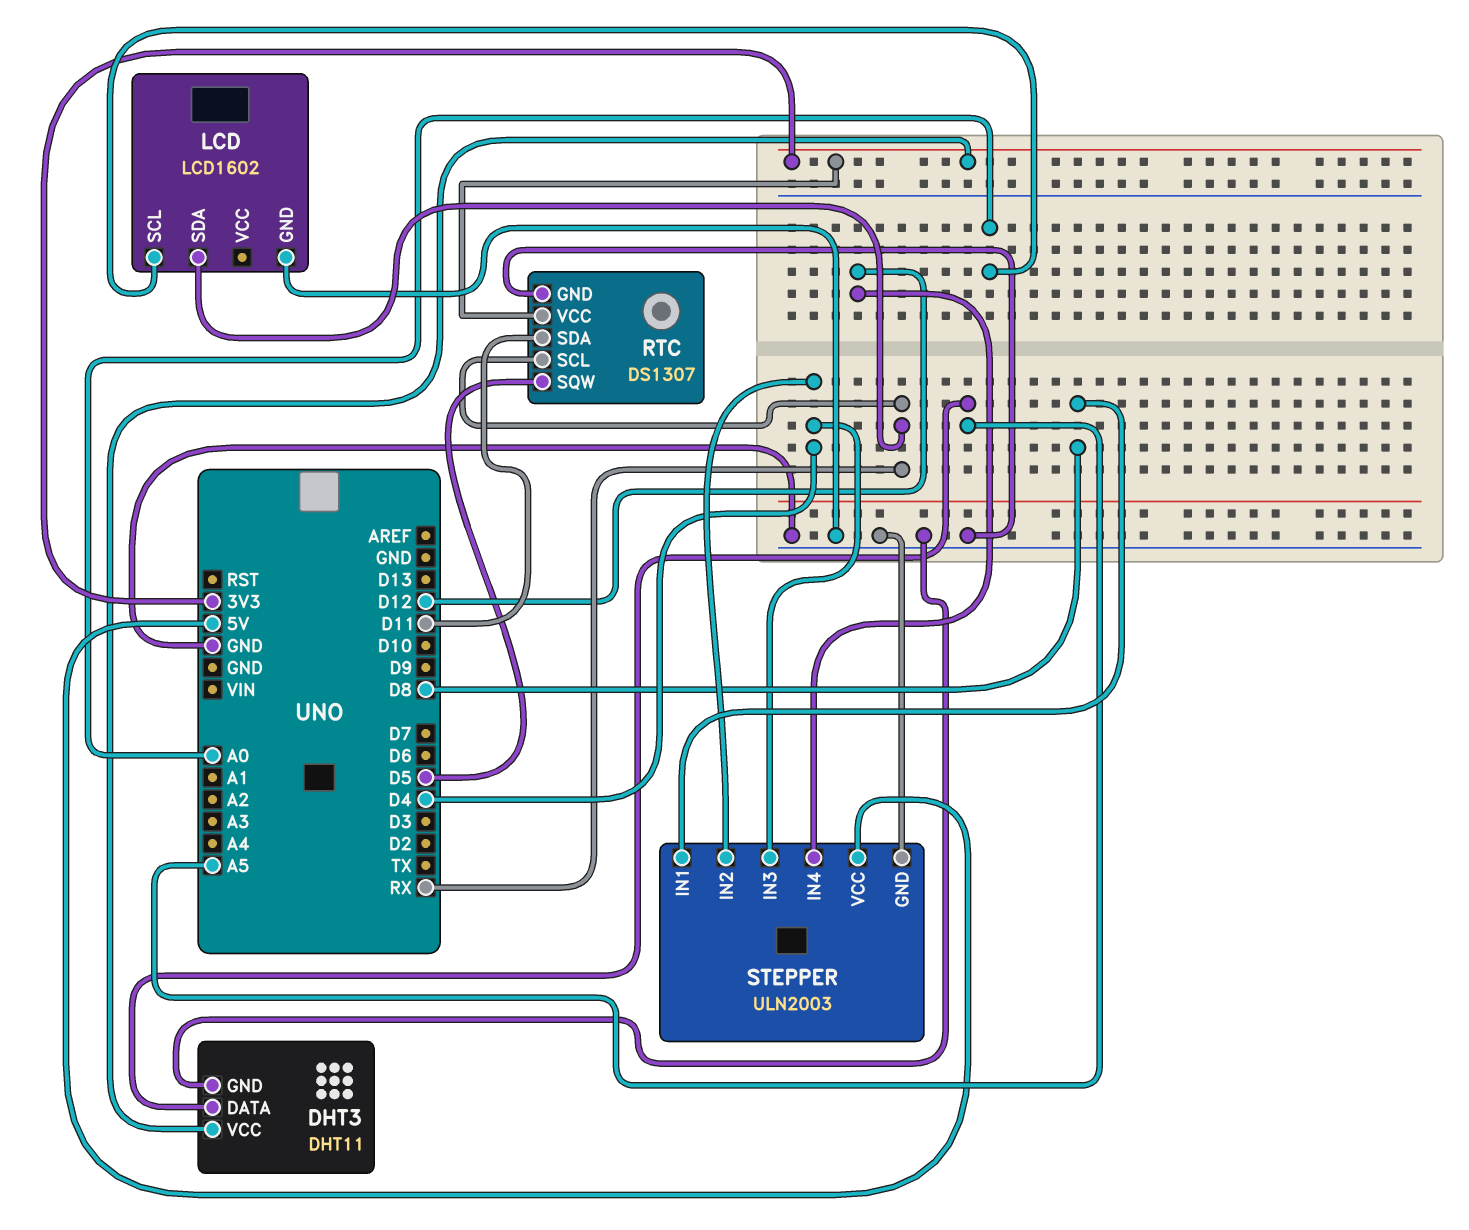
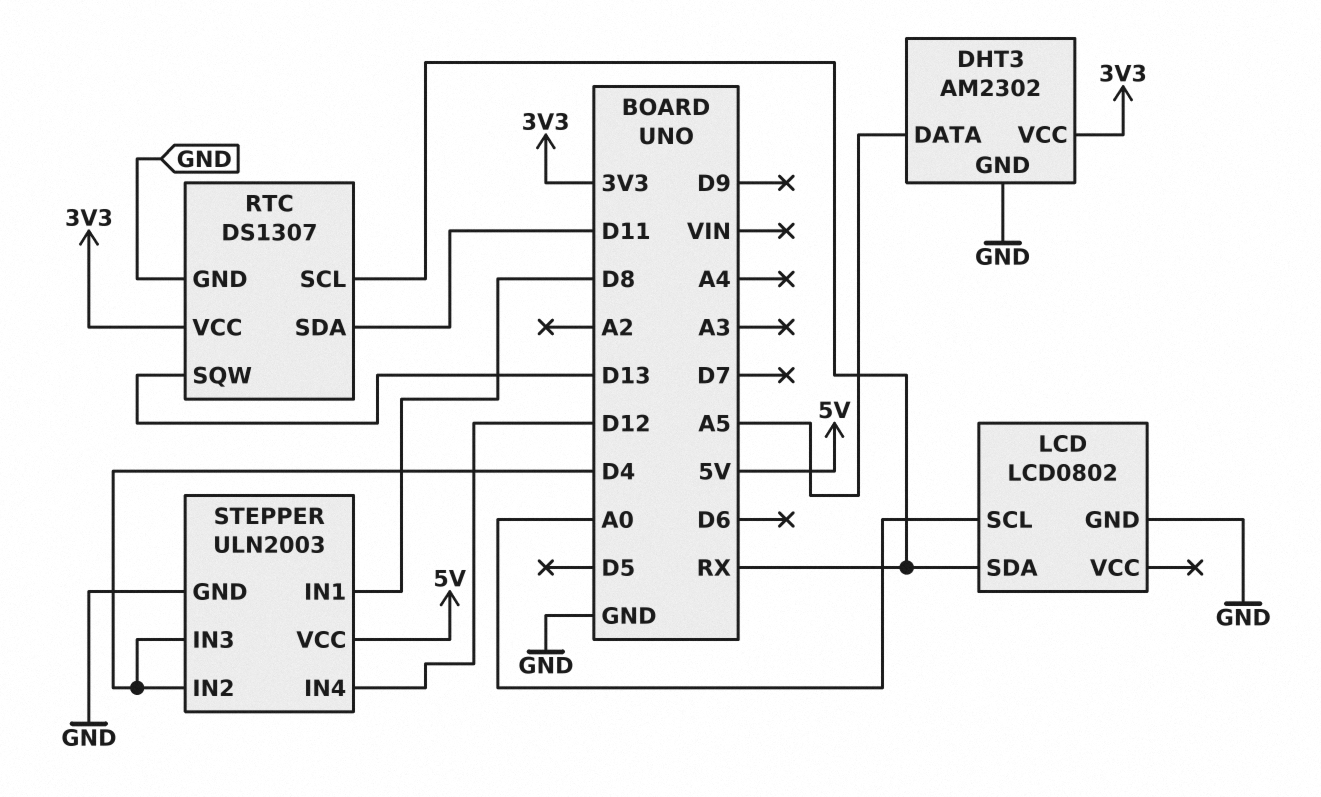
DHT3: DHT11 -> AM2302
LCD: LCD1602 -> LCD0802
RTC pin SQW: D5 -> D13

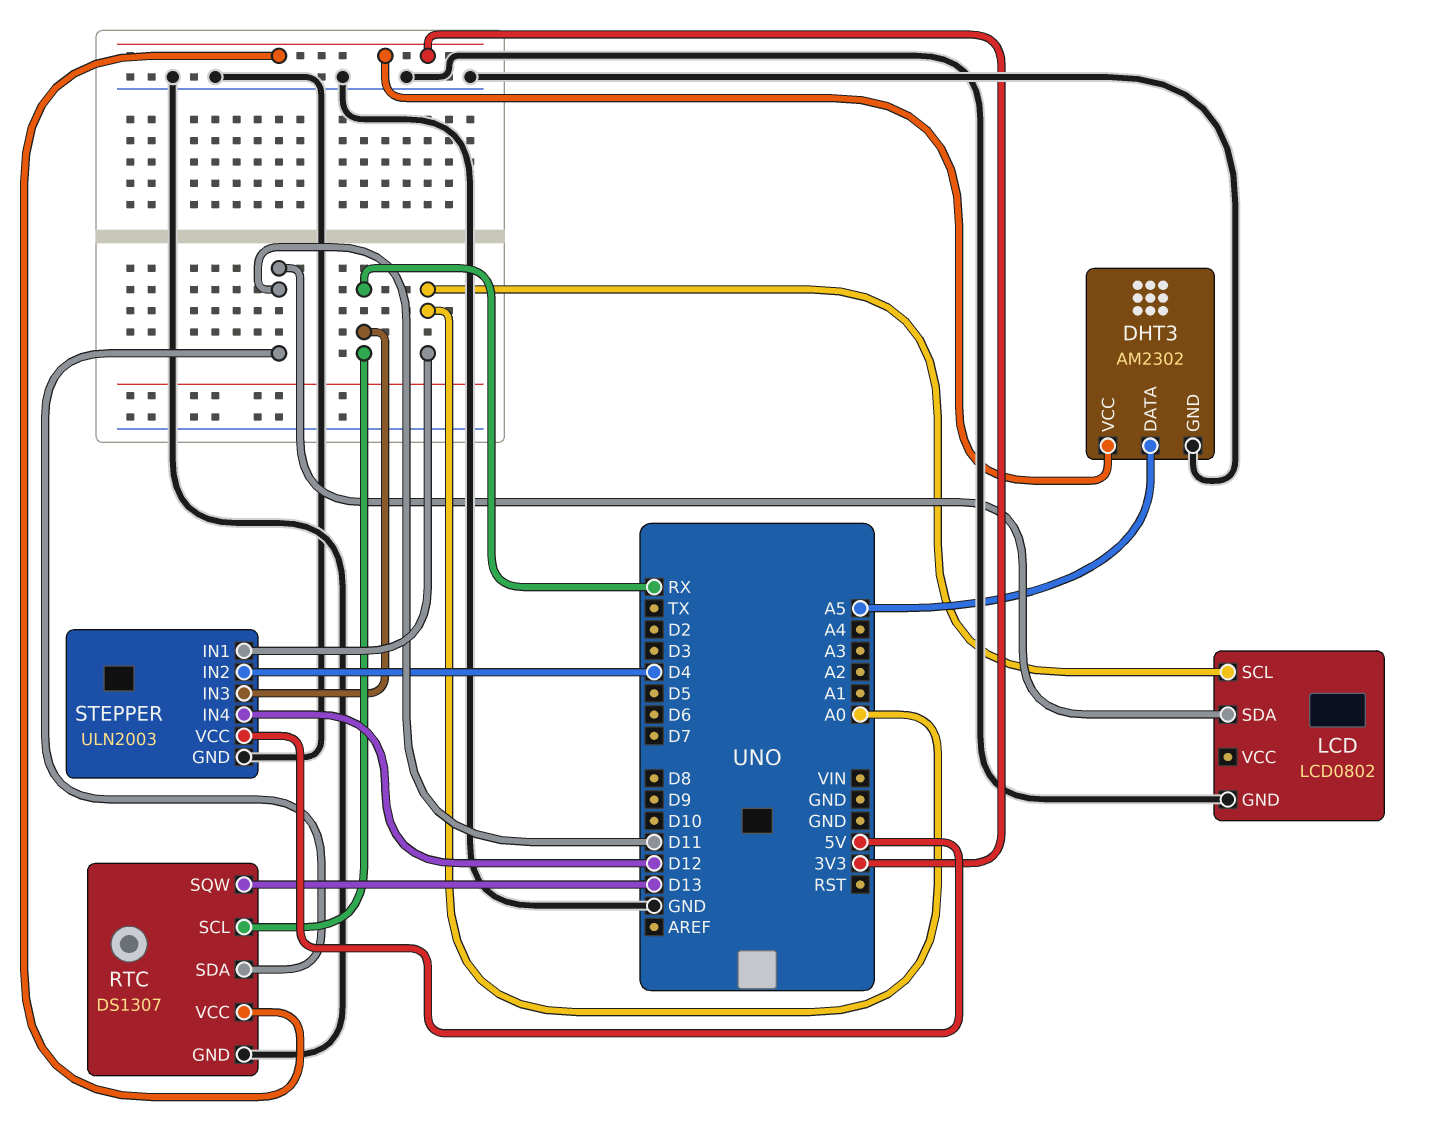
LCD pin SDA: RX -> D11
STEPPER pin IN1: D8 -> A0
STEPPER pin IN3: D4 -> RX

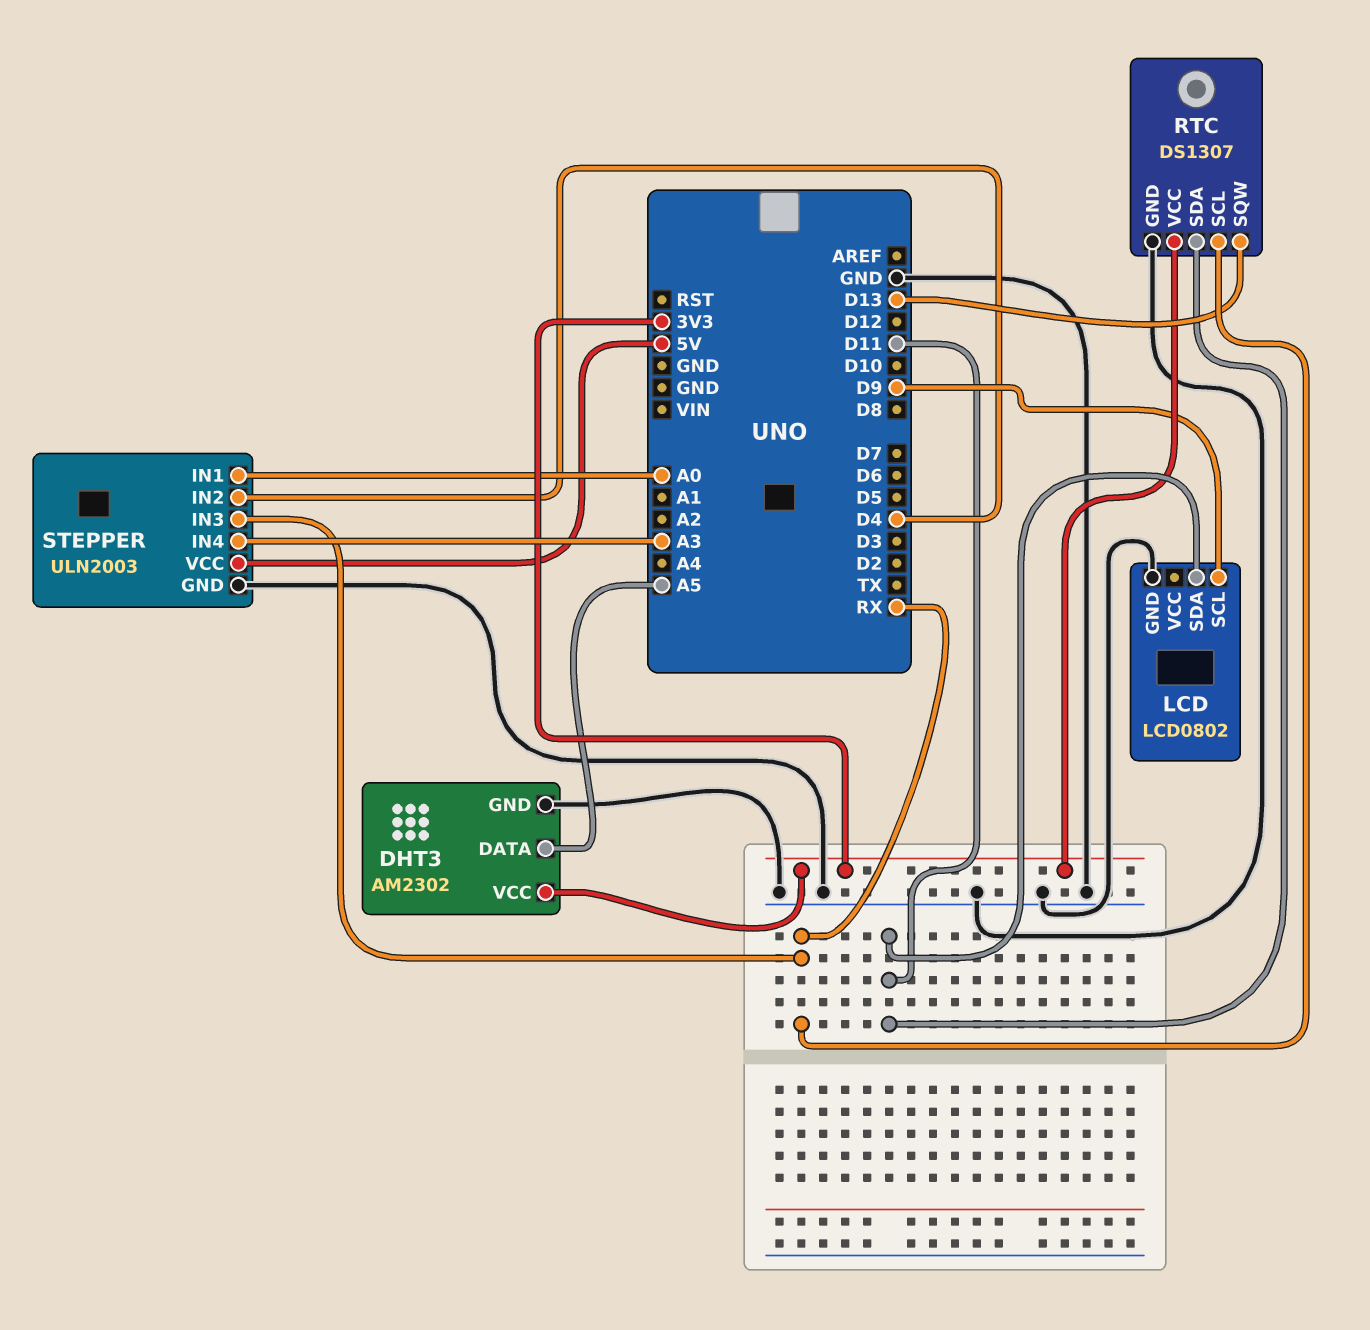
LCD pin SCL: A0 -> D9
STEPPER pin IN4: D12 -> A3

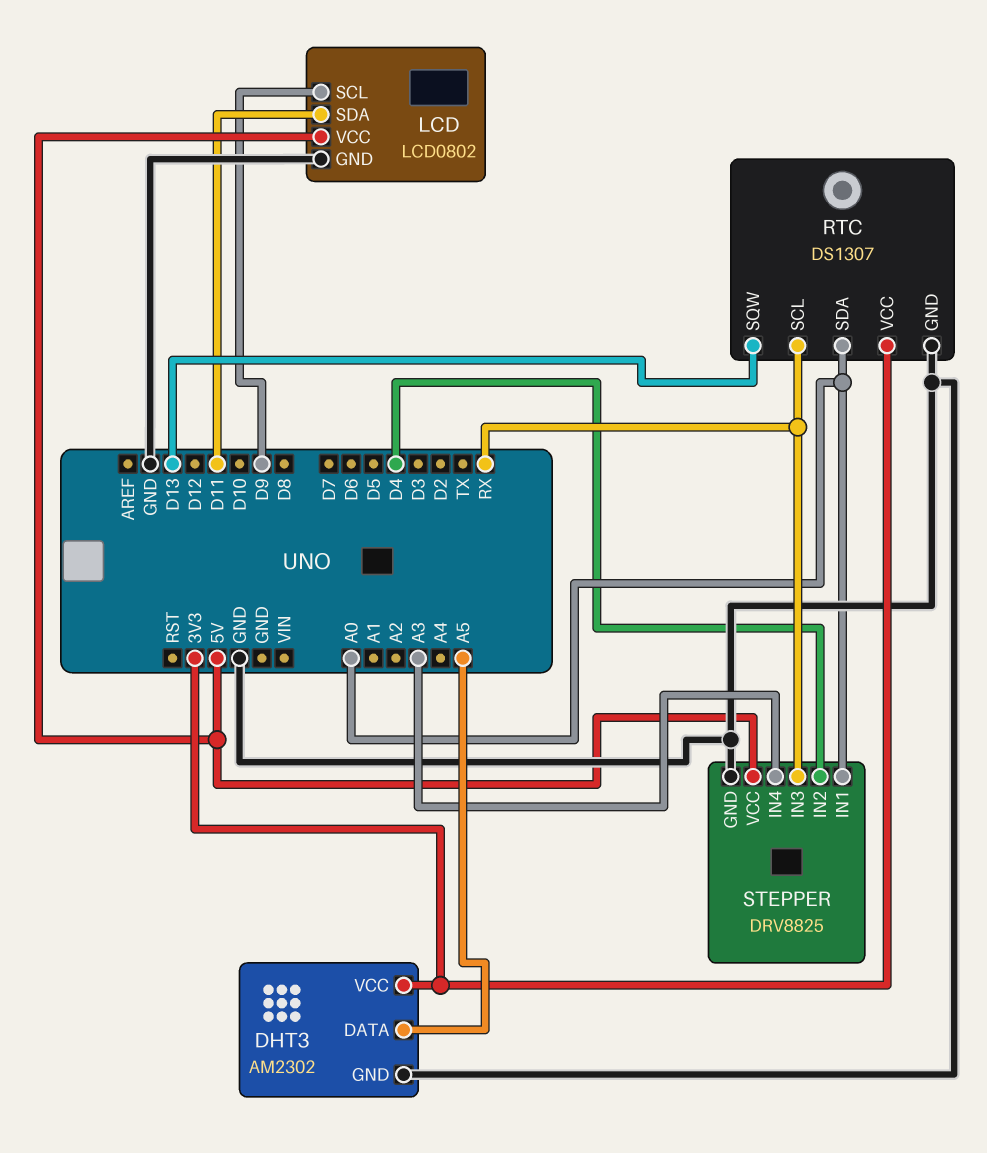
LCD pin VCC: none -> 5V
RTC pin SDA: D11 -> A0
STEPPER: ULN2003 -> DRV8825

